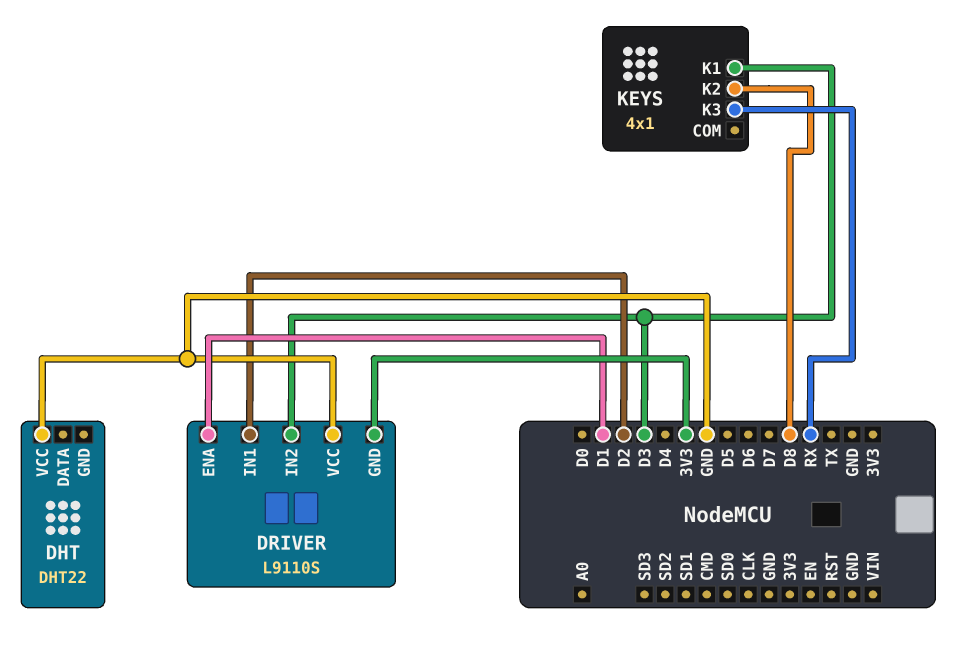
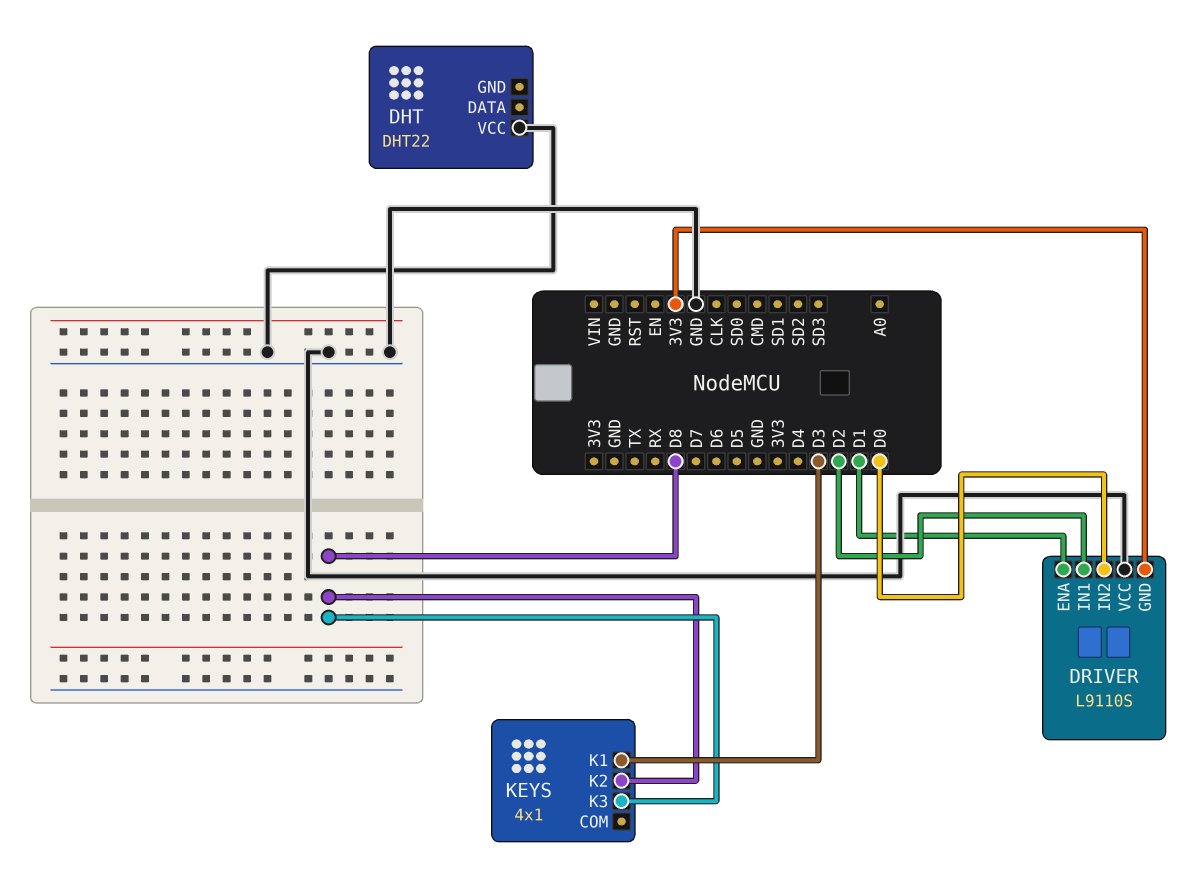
DRIVER pin IN2: D3 -> D0
KEYS pin K3: RX -> D8

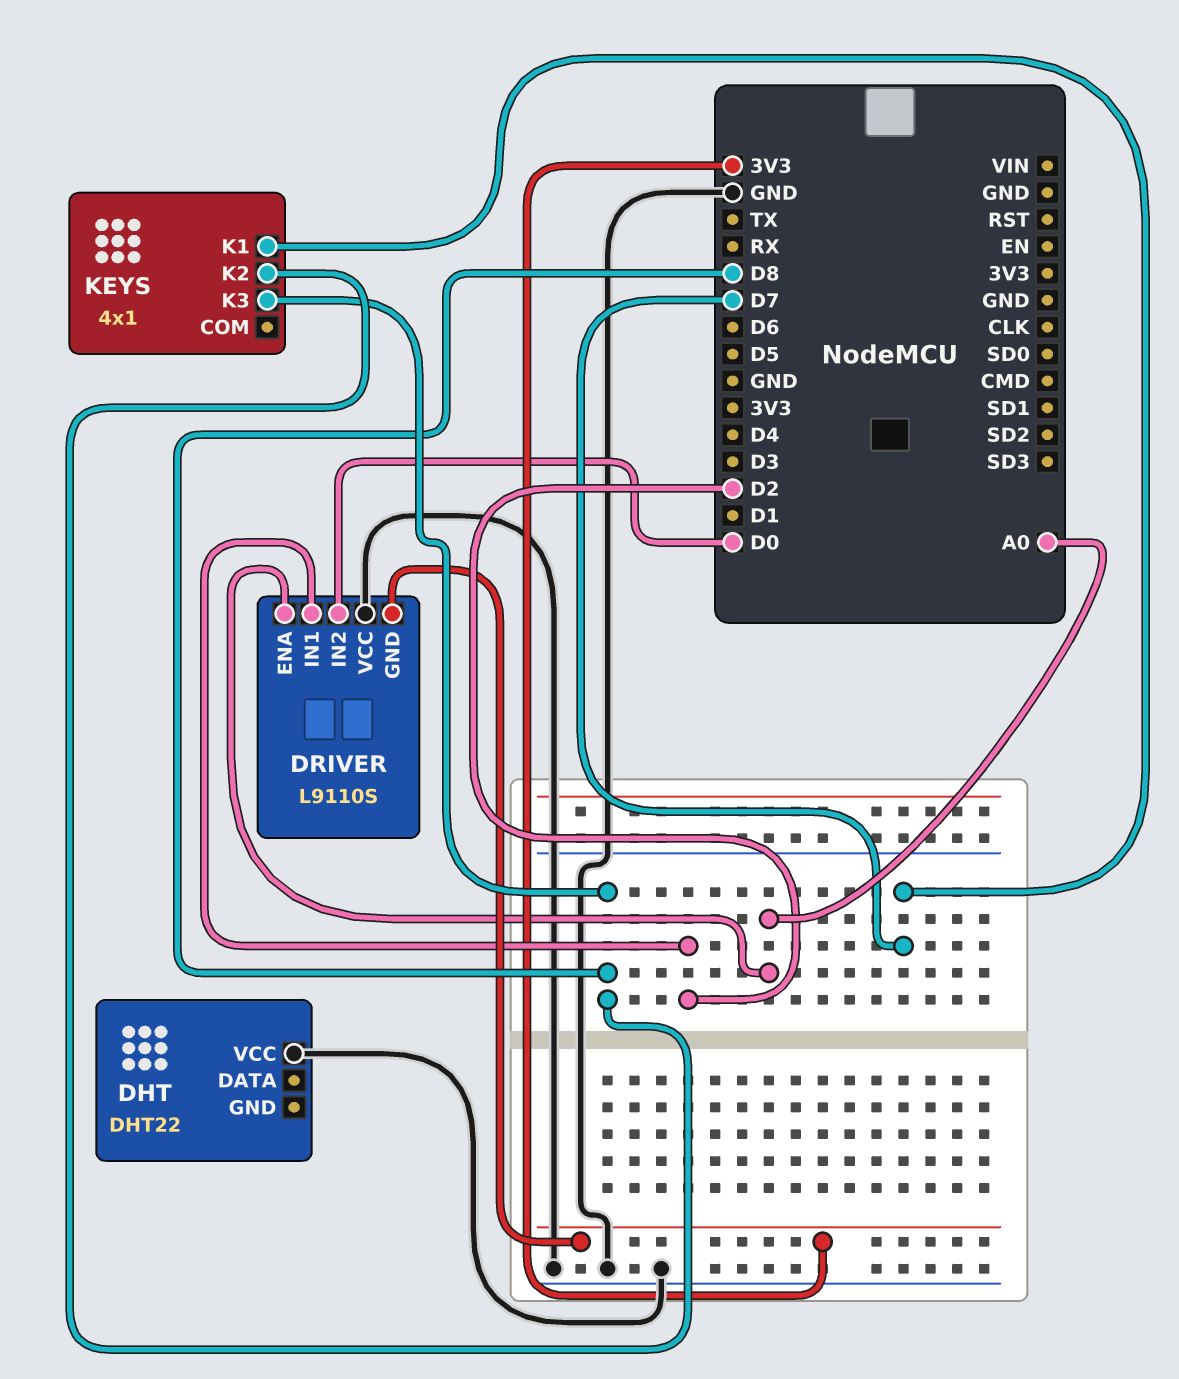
DRIVER pin ENA: D1 -> A0
KEYS pin K1: D3 -> D7

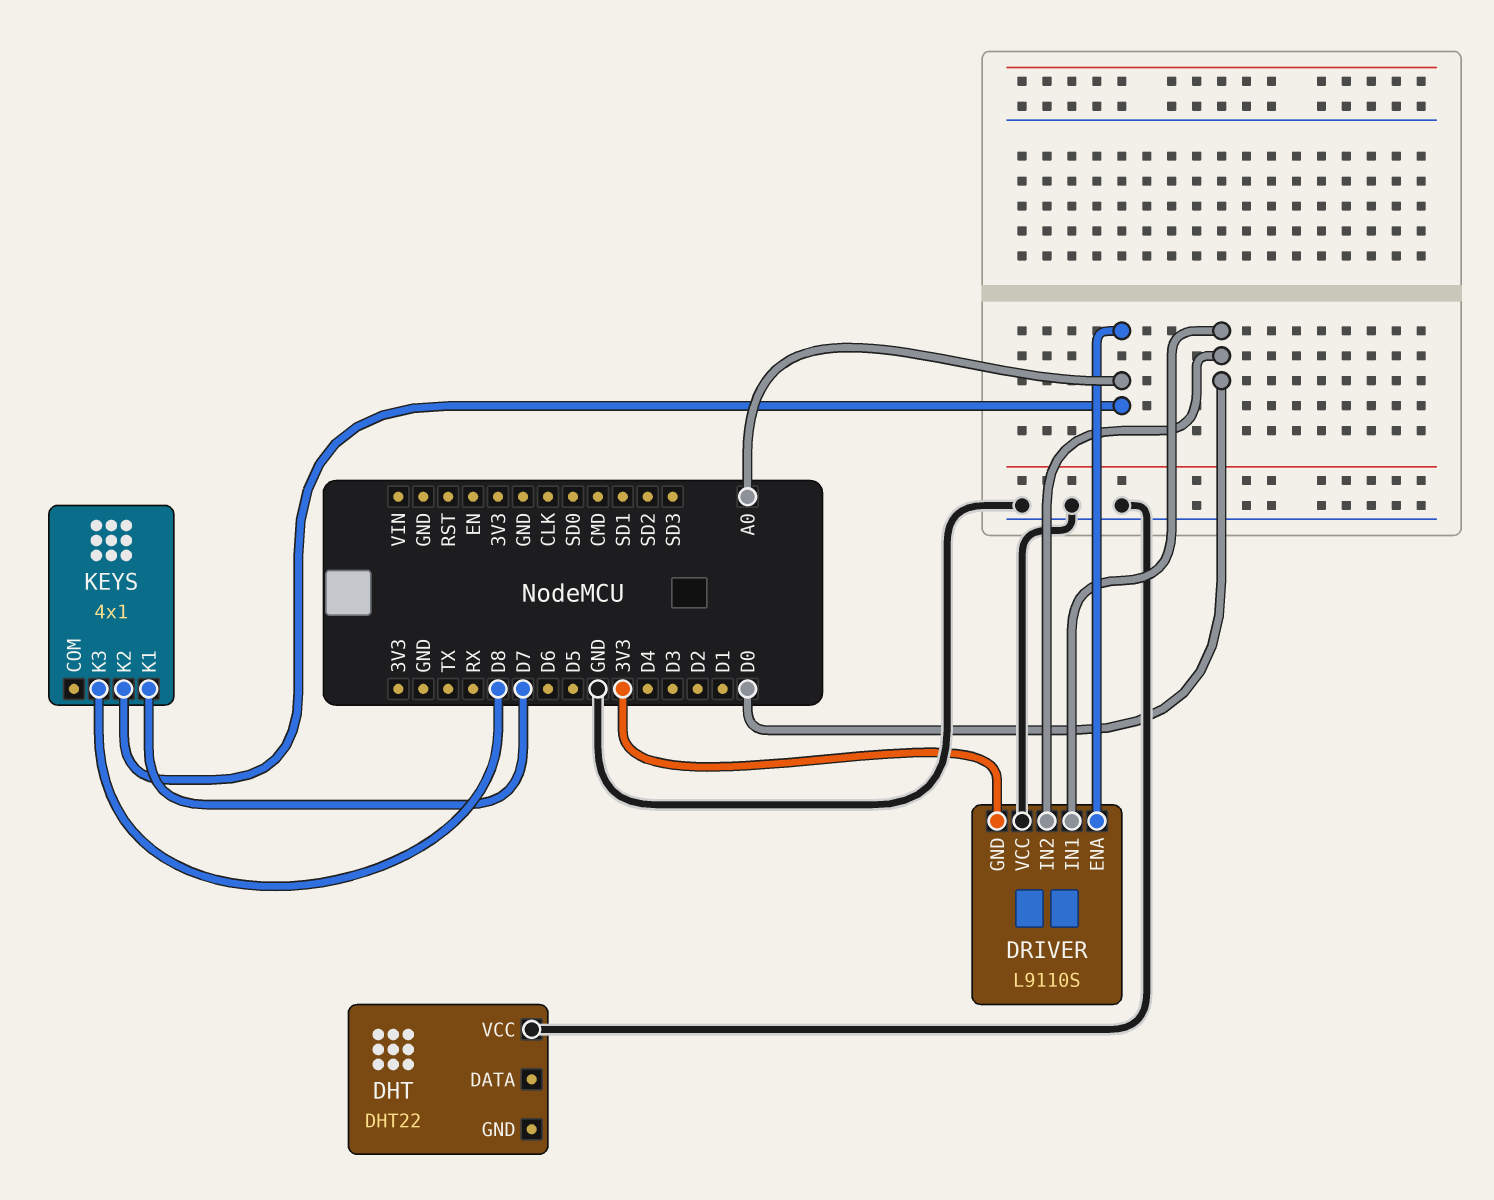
DRIVER pin IN1: D2 -> D0
KEYS pin K2: D8 -> A0

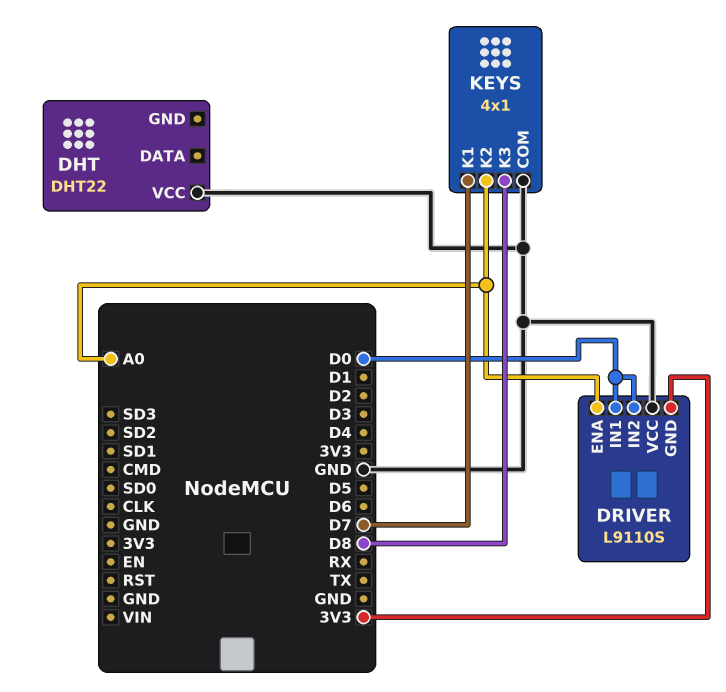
KEYS pin COM: none -> GND

